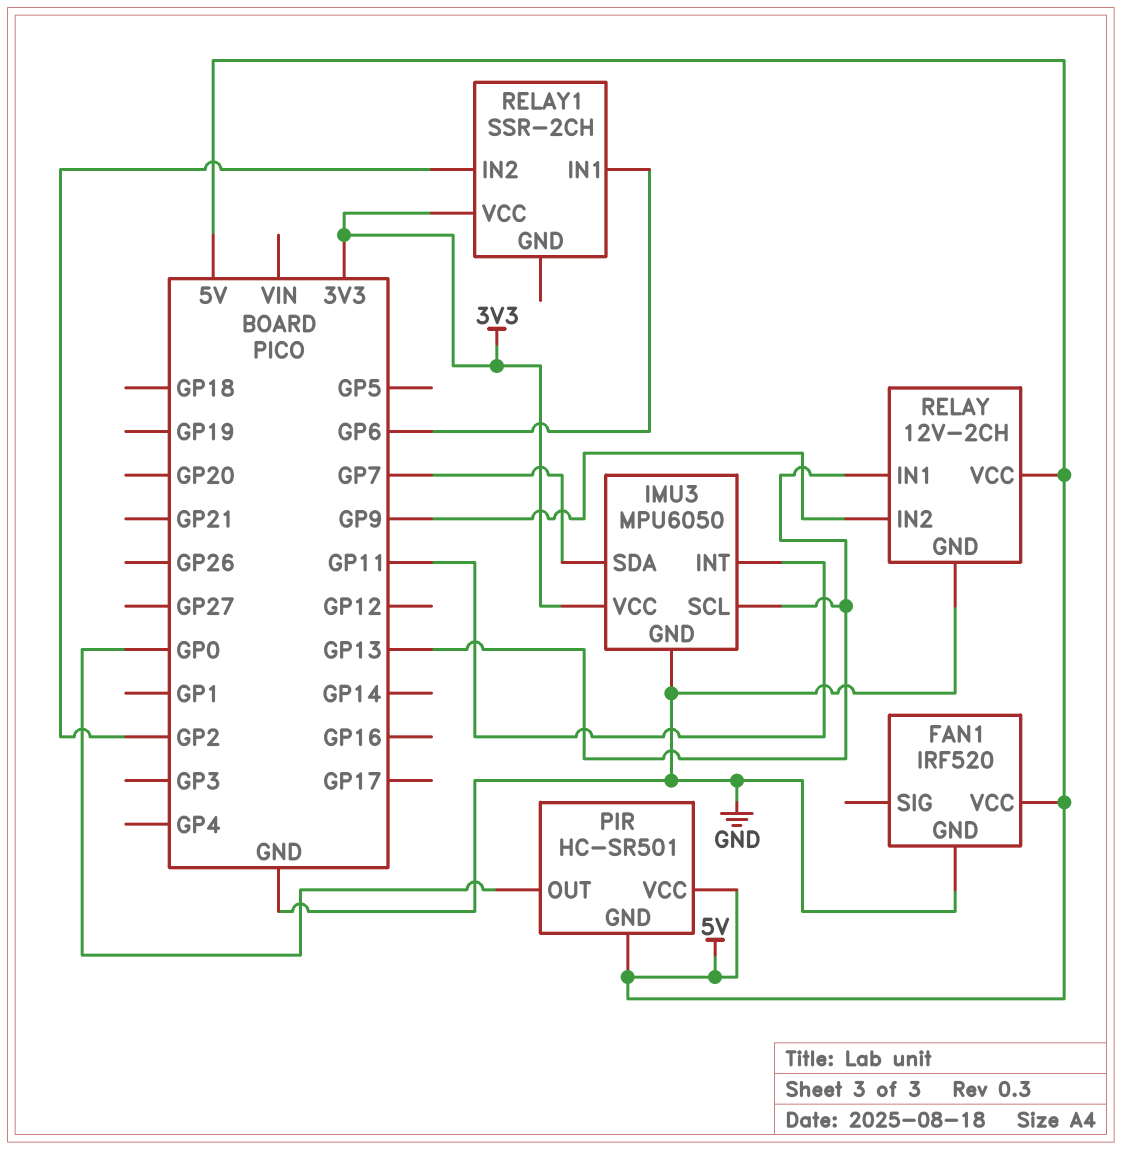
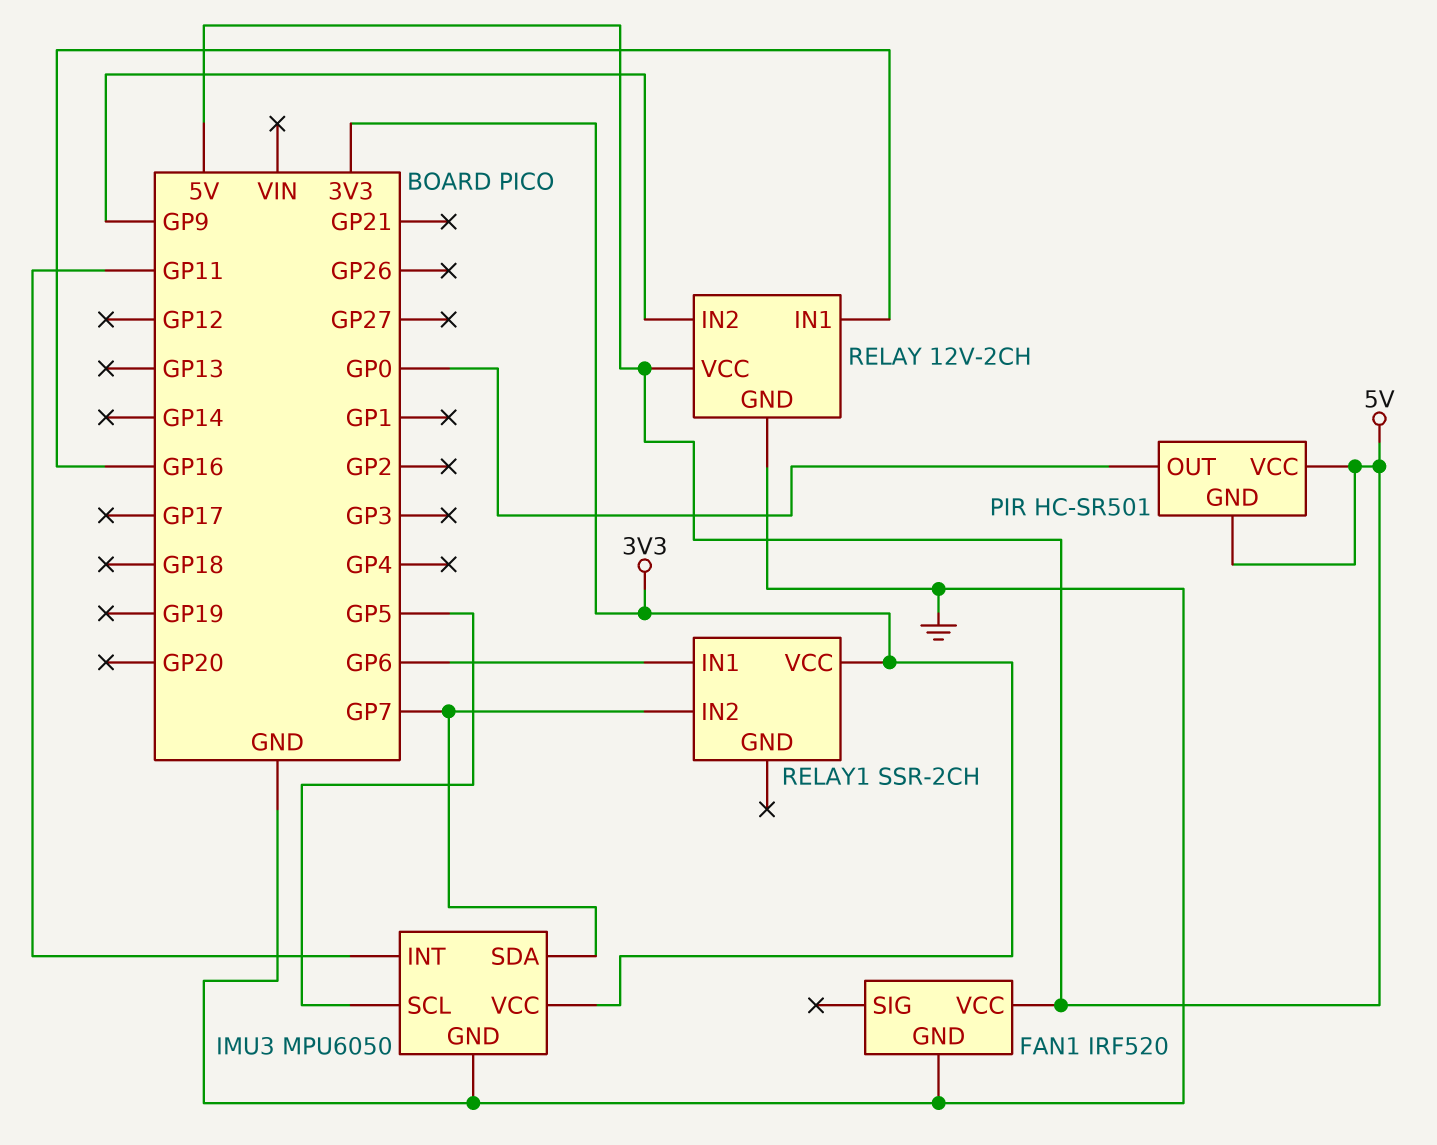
IMU3 pin SCL: GP13 -> GP5
RELAY pin IN1: GP13 -> GP16
RELAY1 pin IN2: GP2 -> GP7

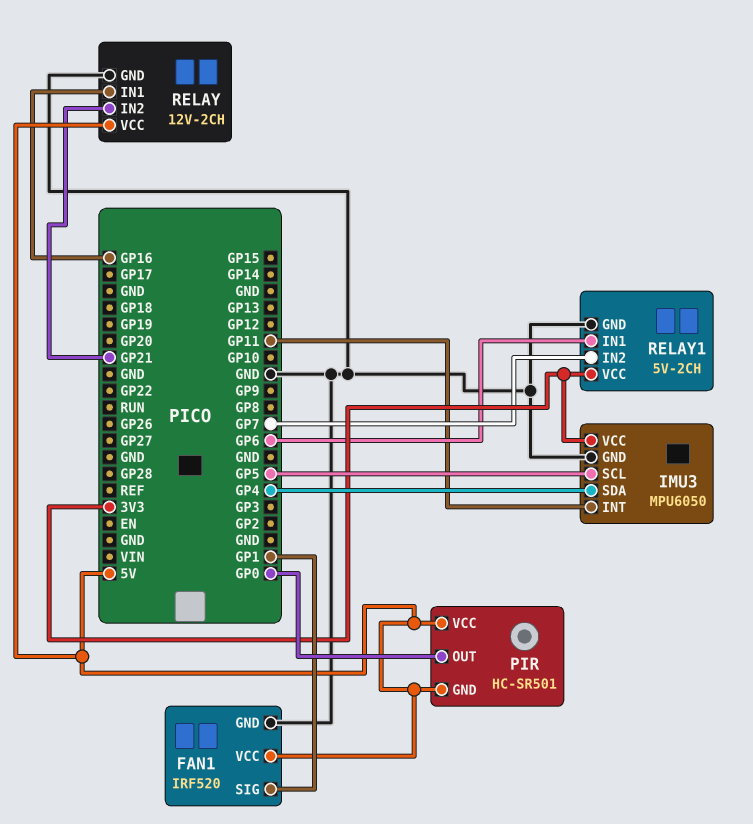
FAN1 pin SIG: none -> GP1
IMU3 pin SDA: GP7 -> GP4
RELAY pin IN2: GP9 -> GP21
RELAY1: SSR-2CH -> 5V-2CH
RELAY1 pin GND: none -> GND

